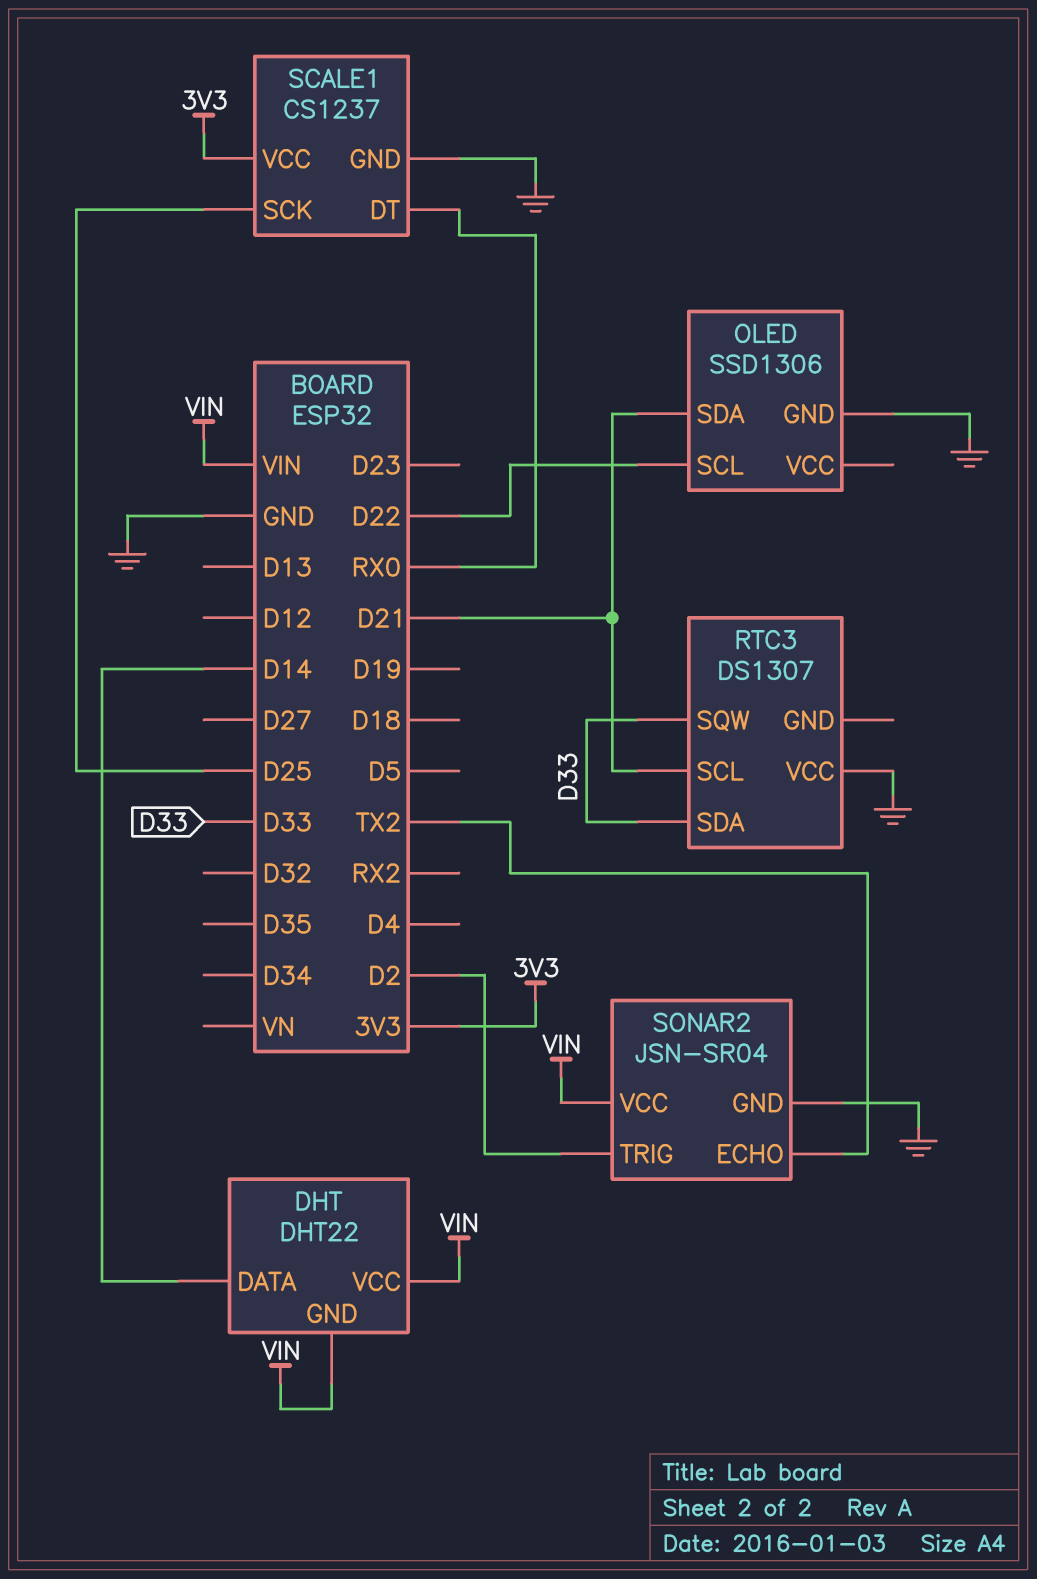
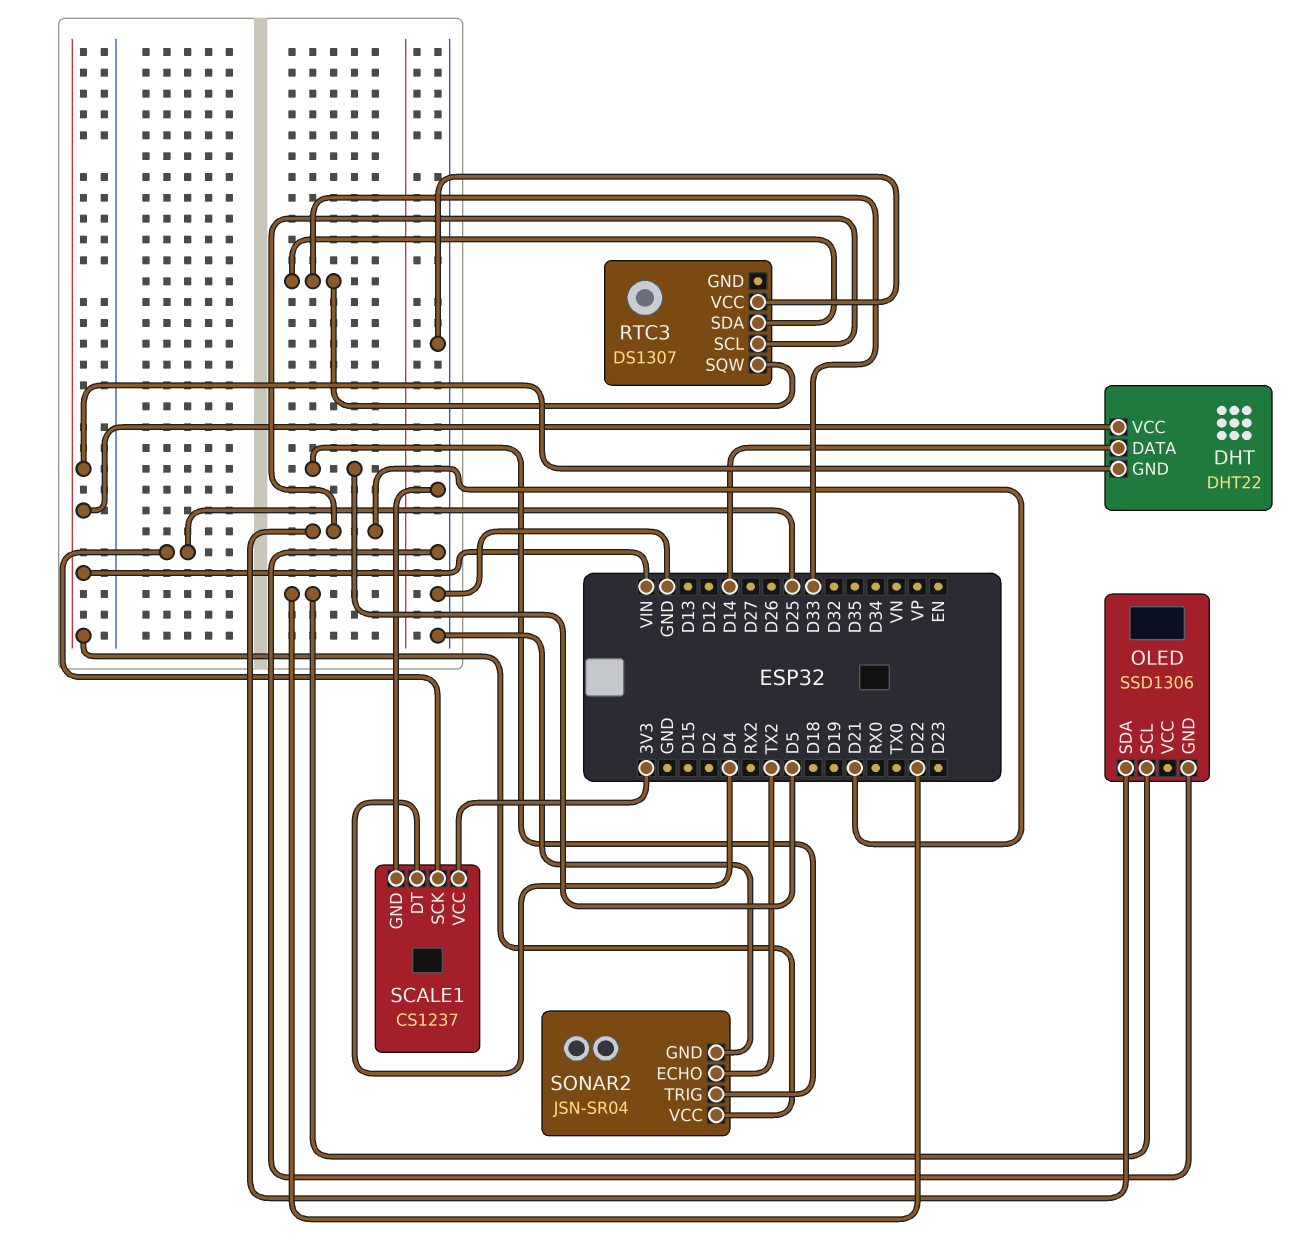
SCALE1 pin DT: RX0 -> D4
SONAR2 pin TRIG: D2 -> D5

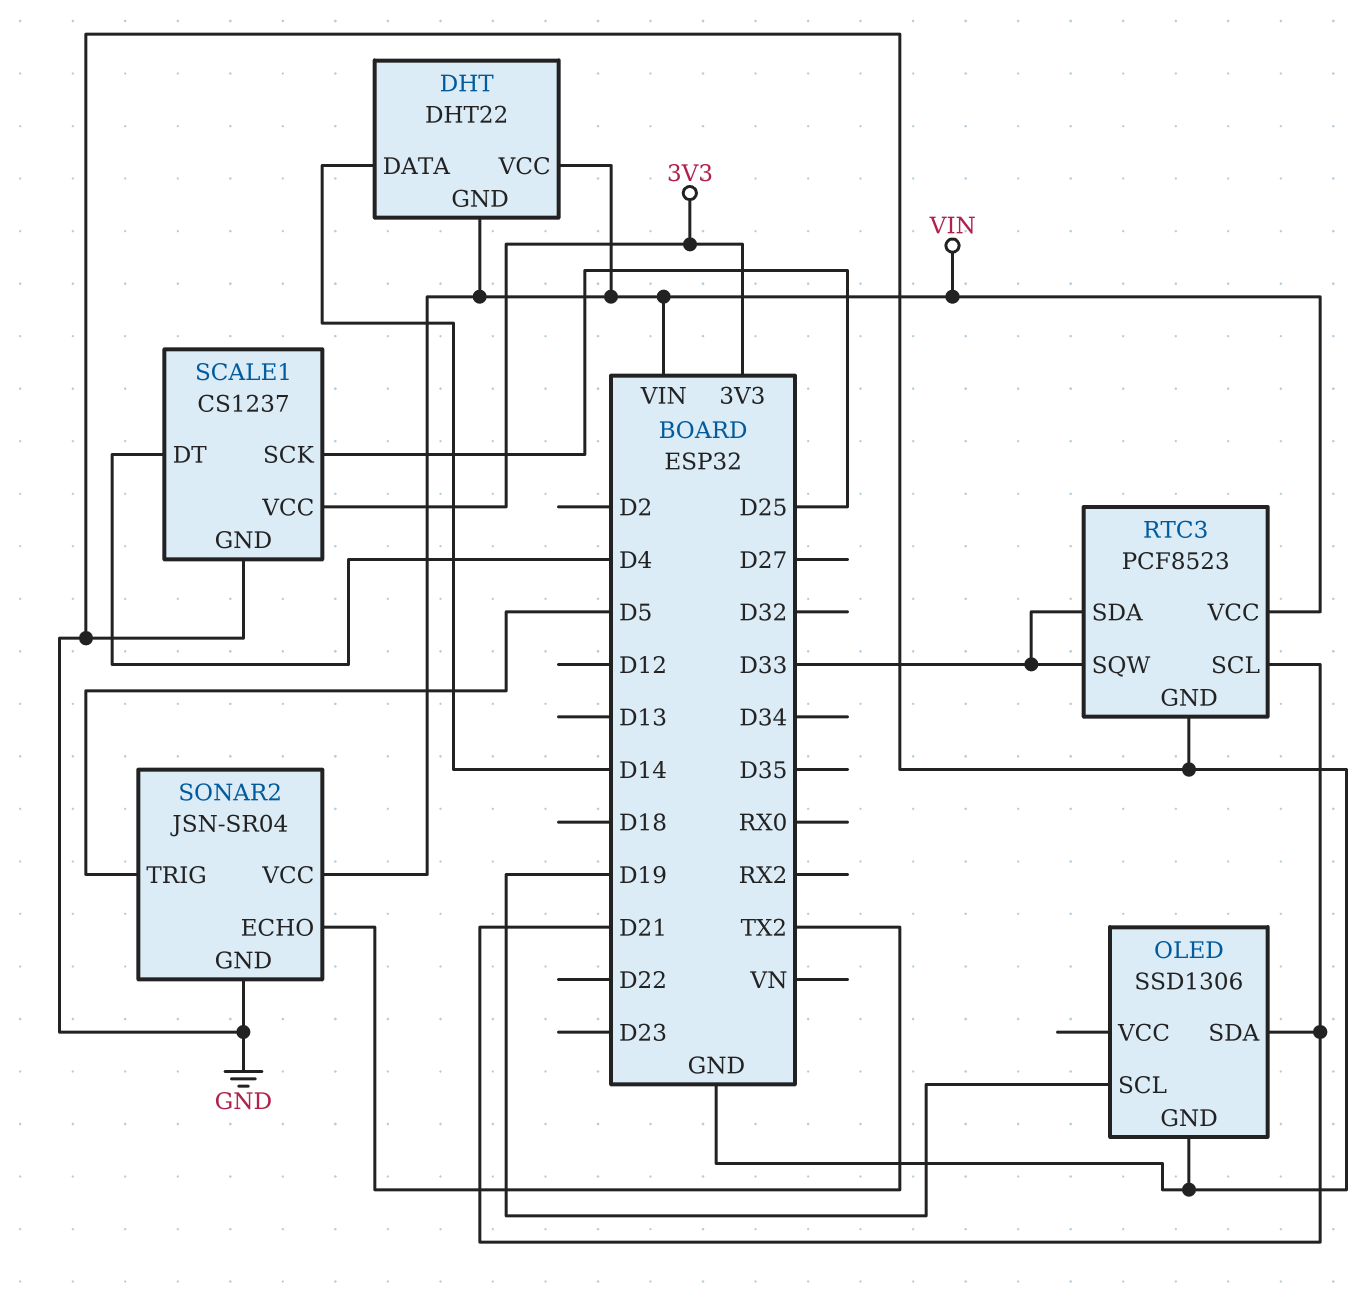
OLED pin SCL: D22 -> D19
RTC3: DS1307 -> PCF8523
RTC3 pin GND: none -> GND
RTC3 pin VCC: GND -> VIN

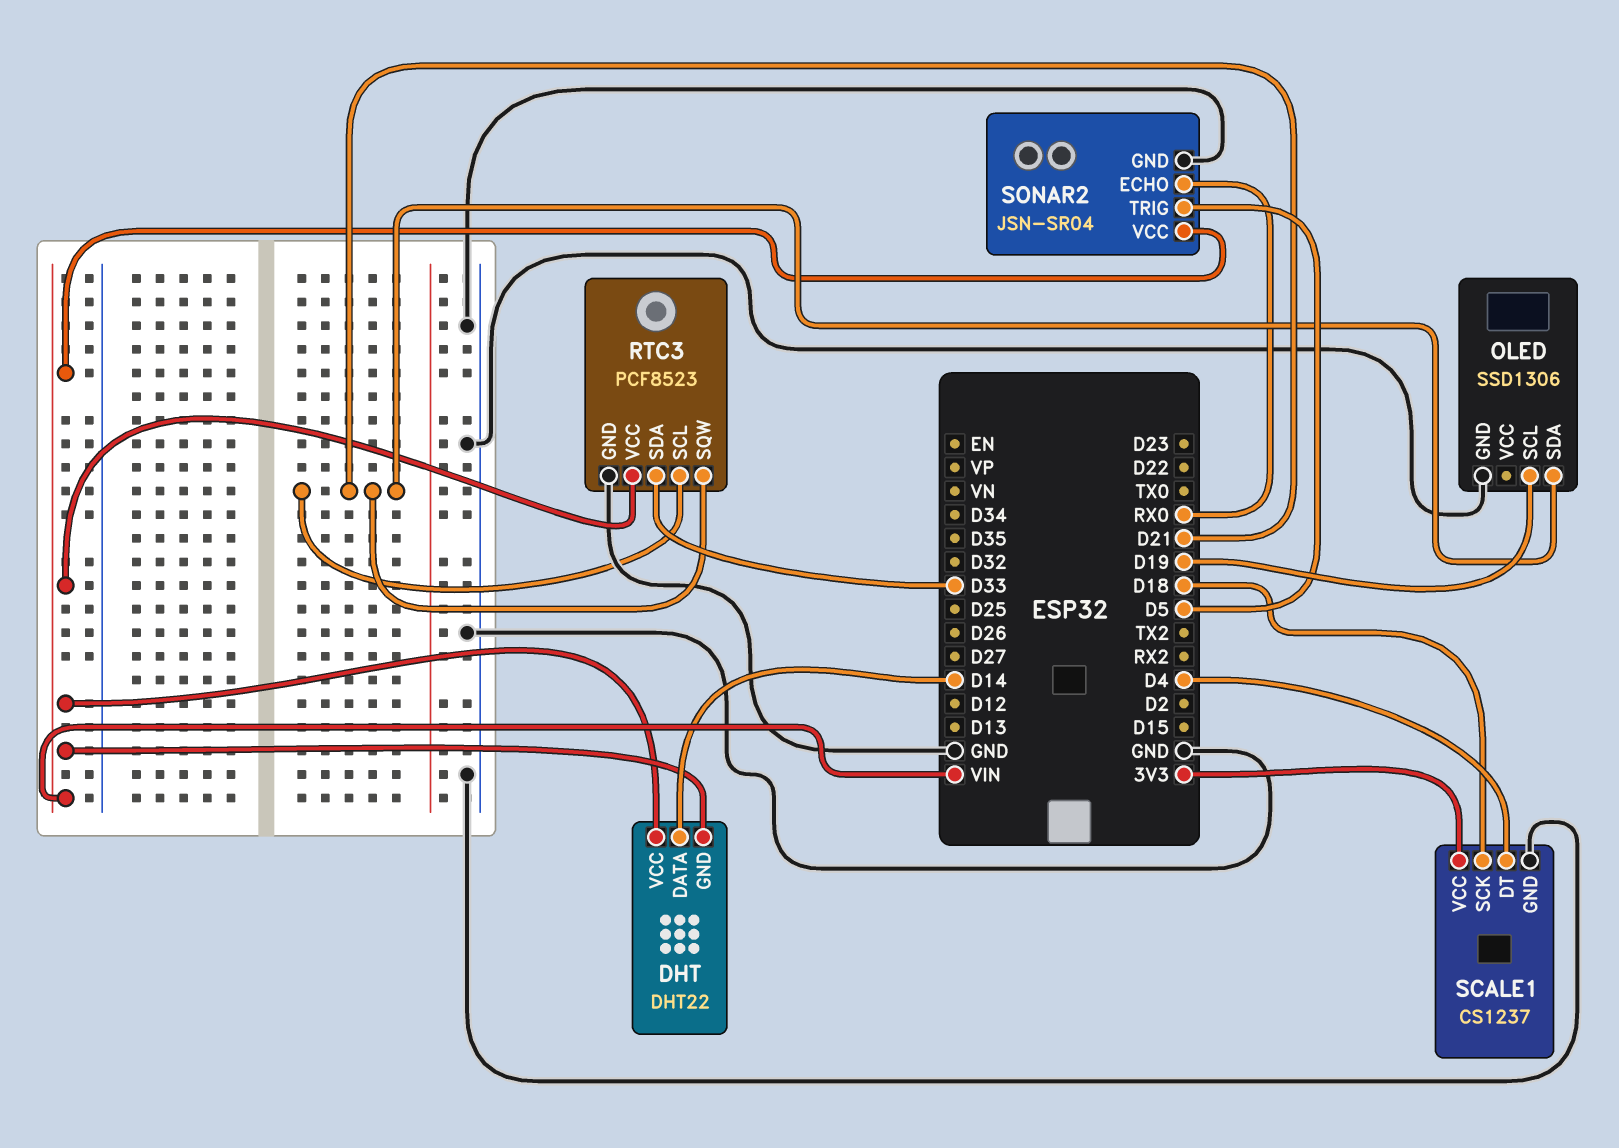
RTC3 pin SQW: D33 -> D21
SCALE1 pin SCK: D25 -> D18
SONAR2 pin ECHO: TX2 -> RX0

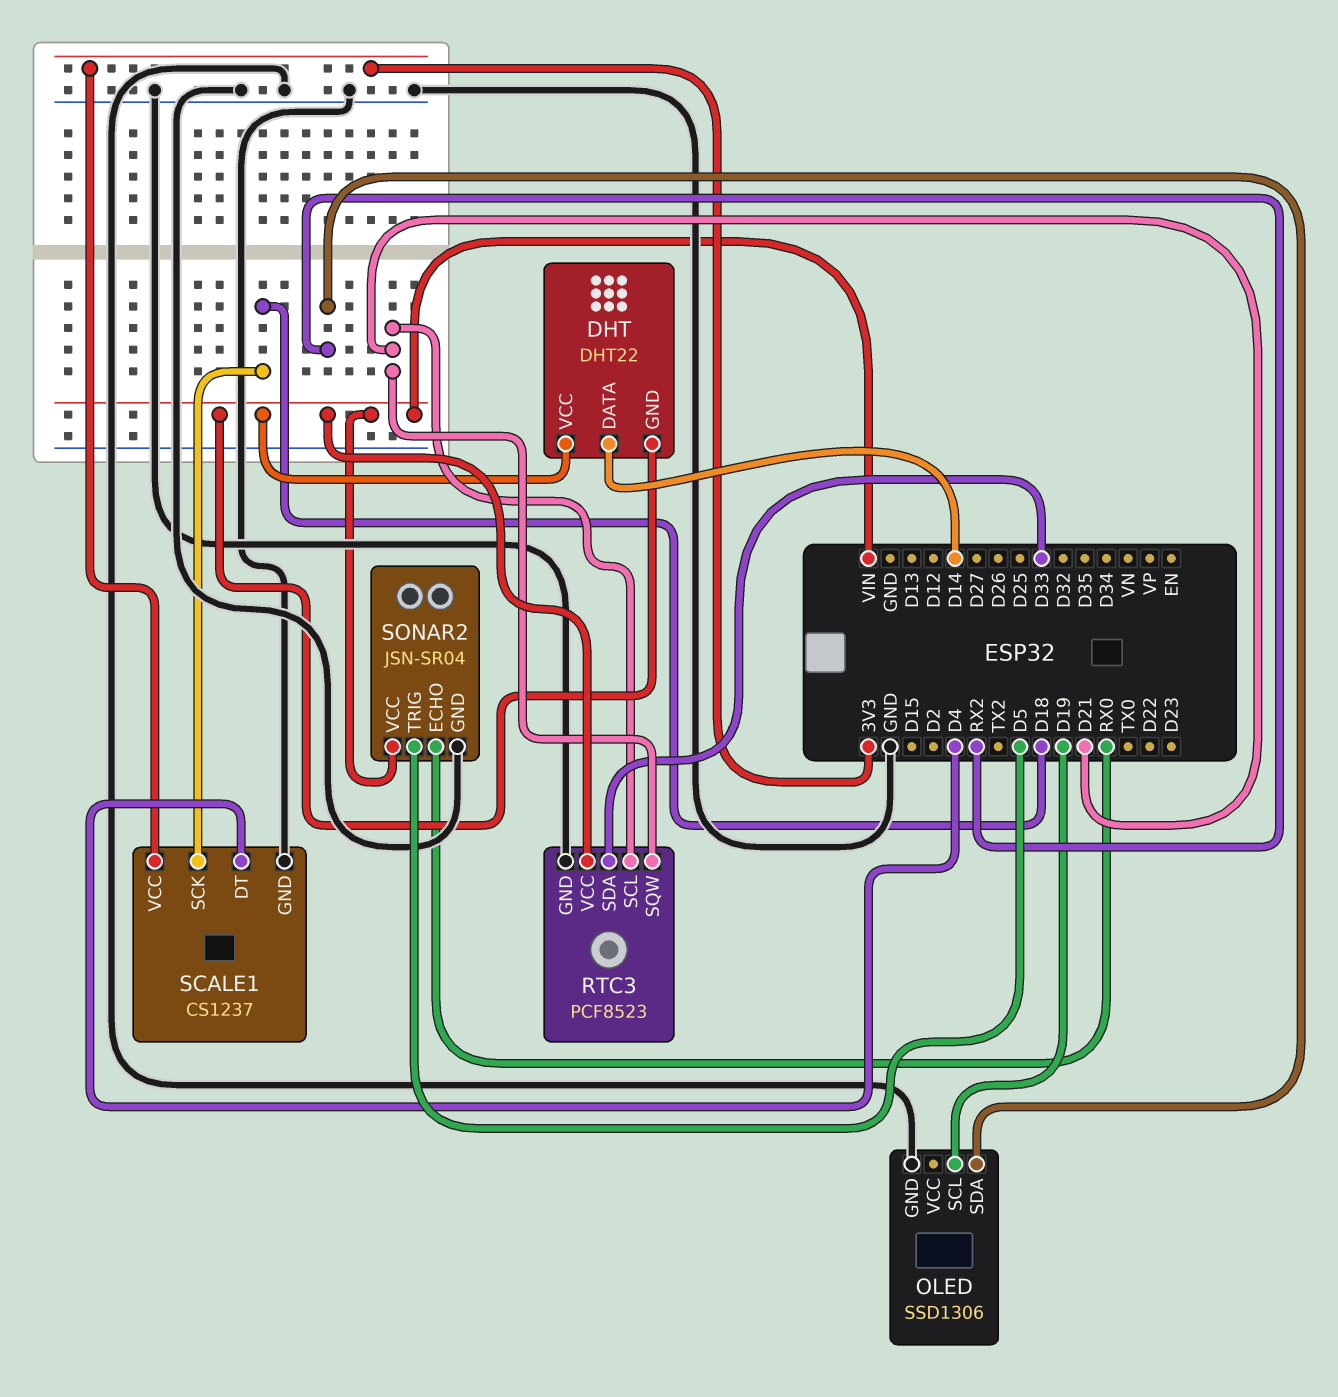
OLED pin SDA: D21 -> RX2

